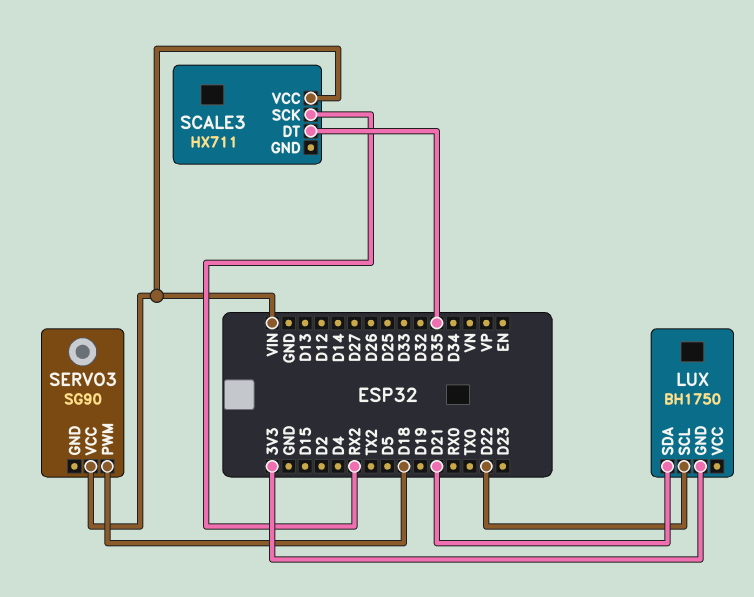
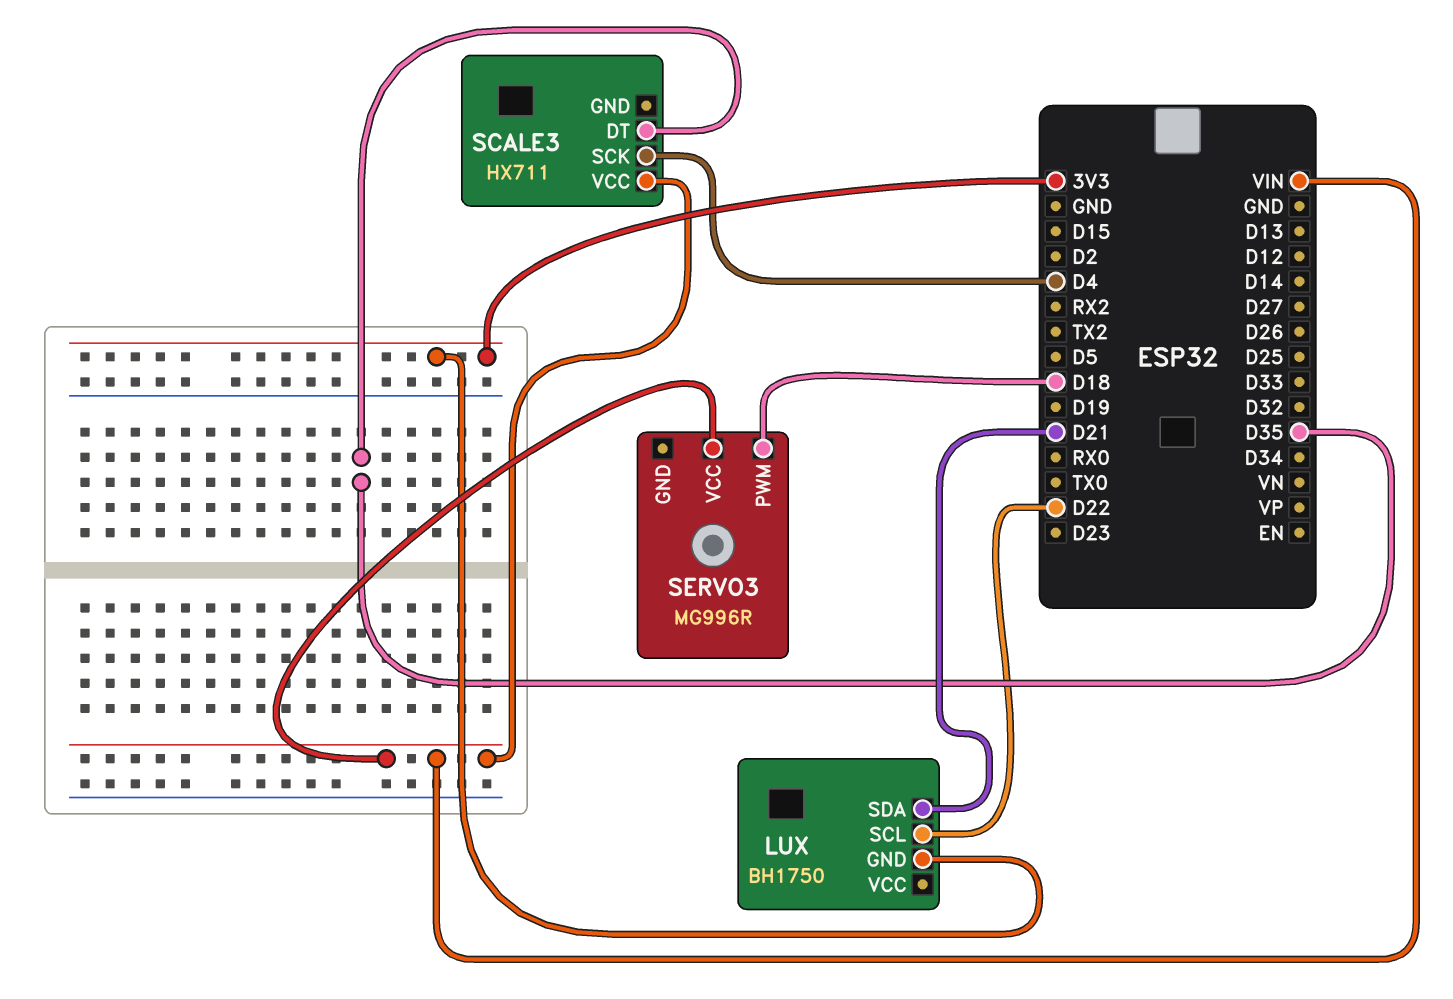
SCALE3 pin SCK: RX2 -> D4
SERVO3: SG90 -> MG996R

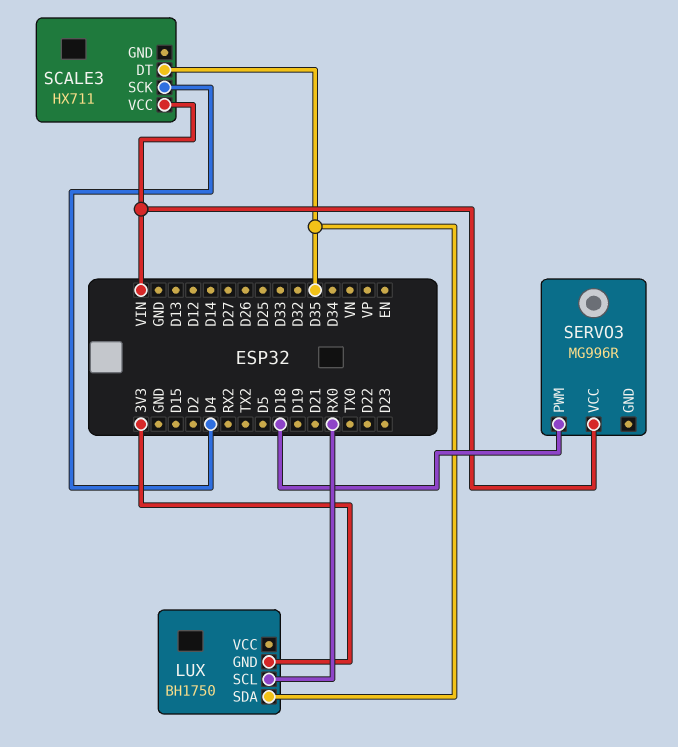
LUX pin SCL: D22 -> RX0
LUX pin SDA: D21 -> D35

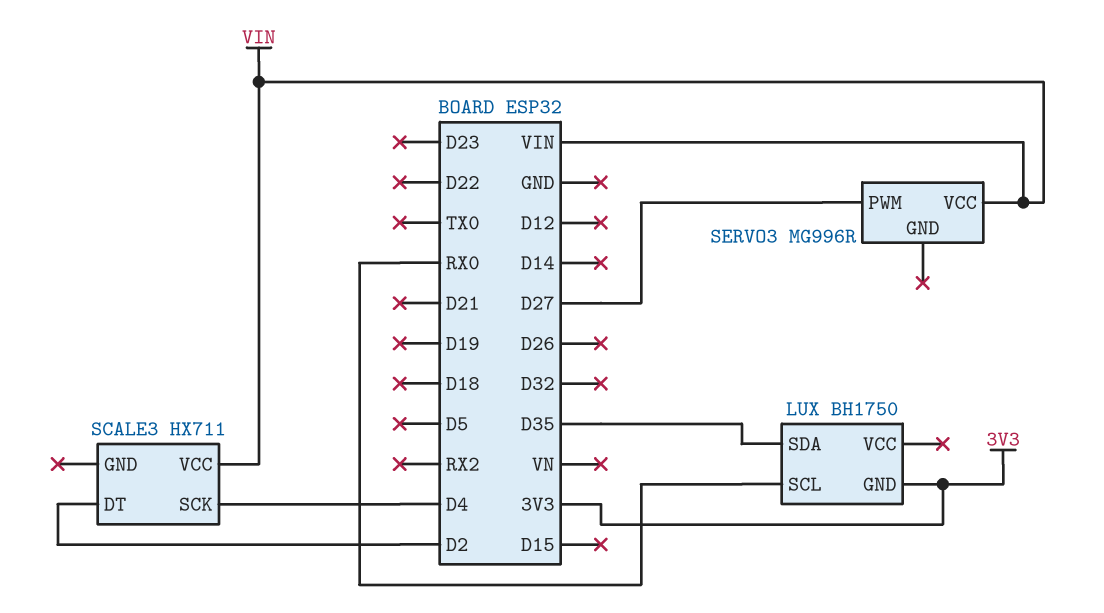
SCALE3 pin DT: D35 -> D2
SERVO3 pin PWM: D18 -> D27

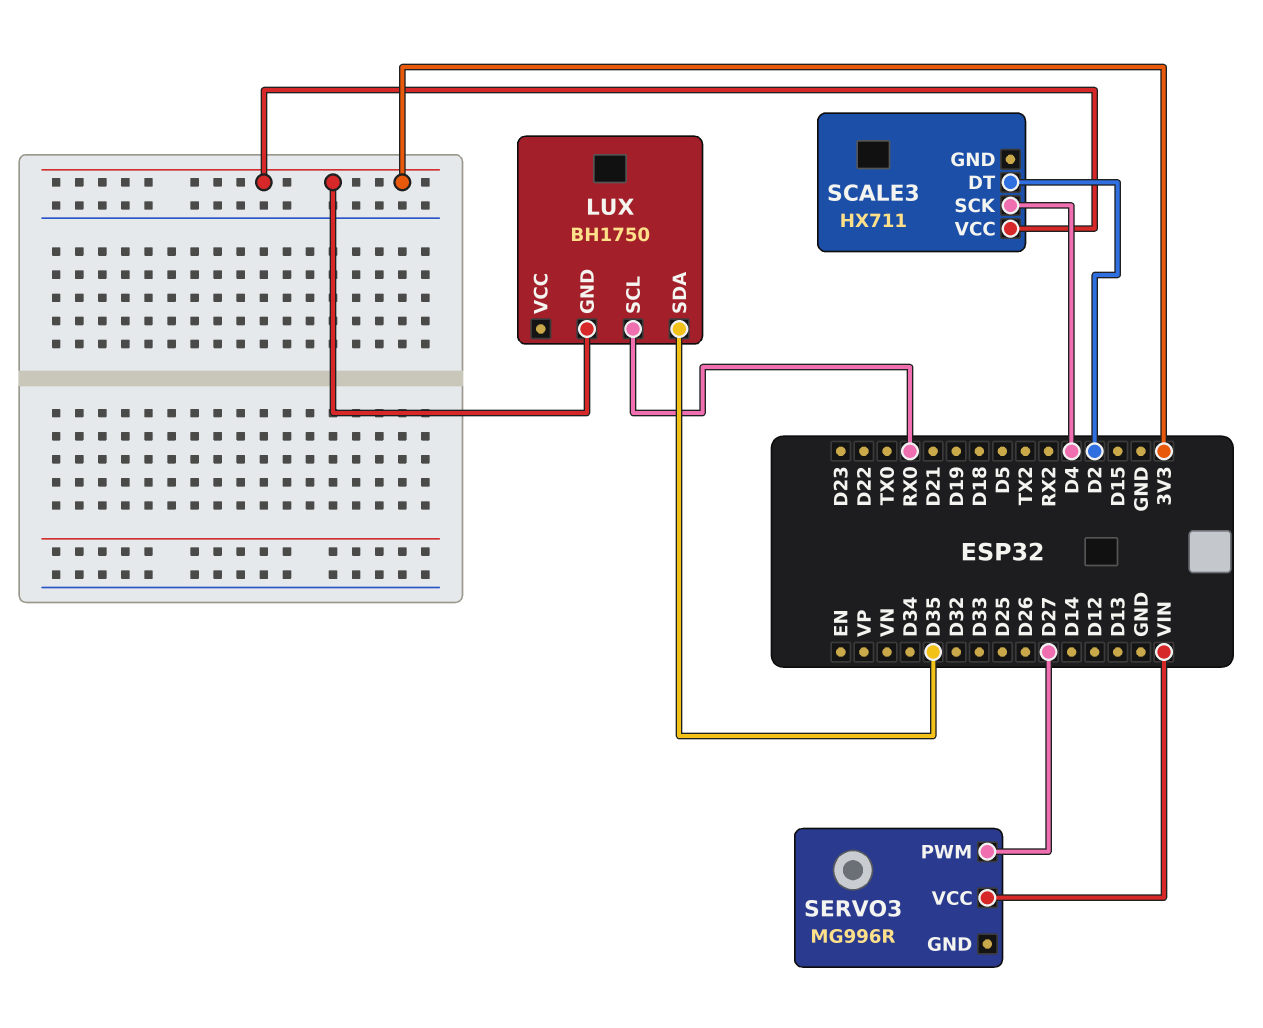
SCALE3 pin VCC: VIN -> 3V3

